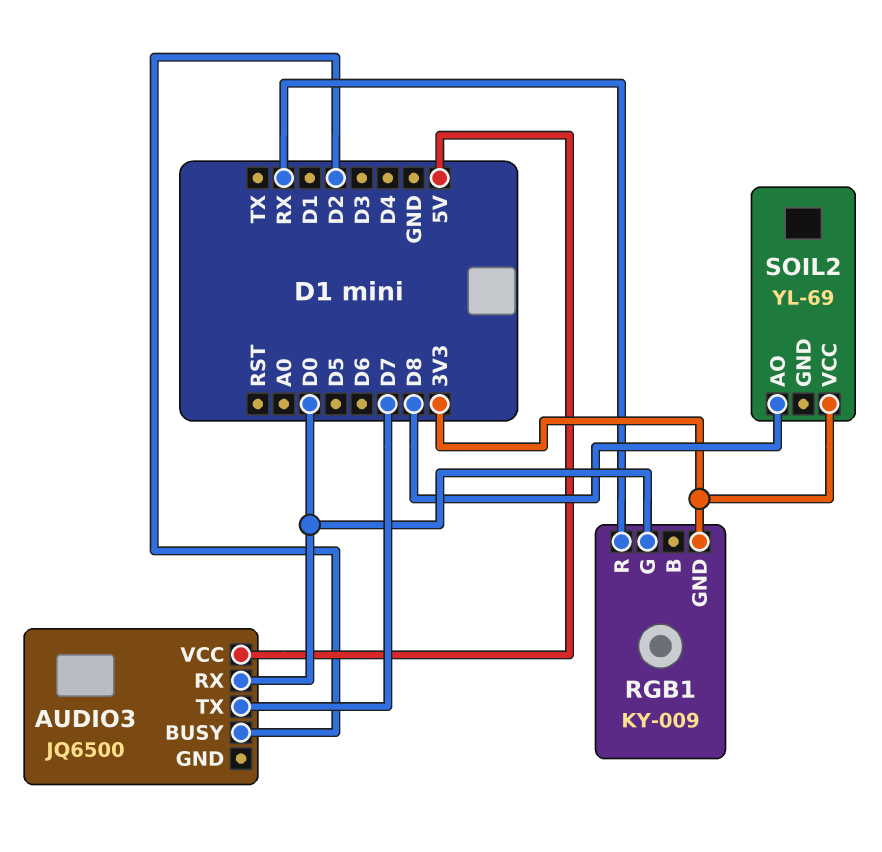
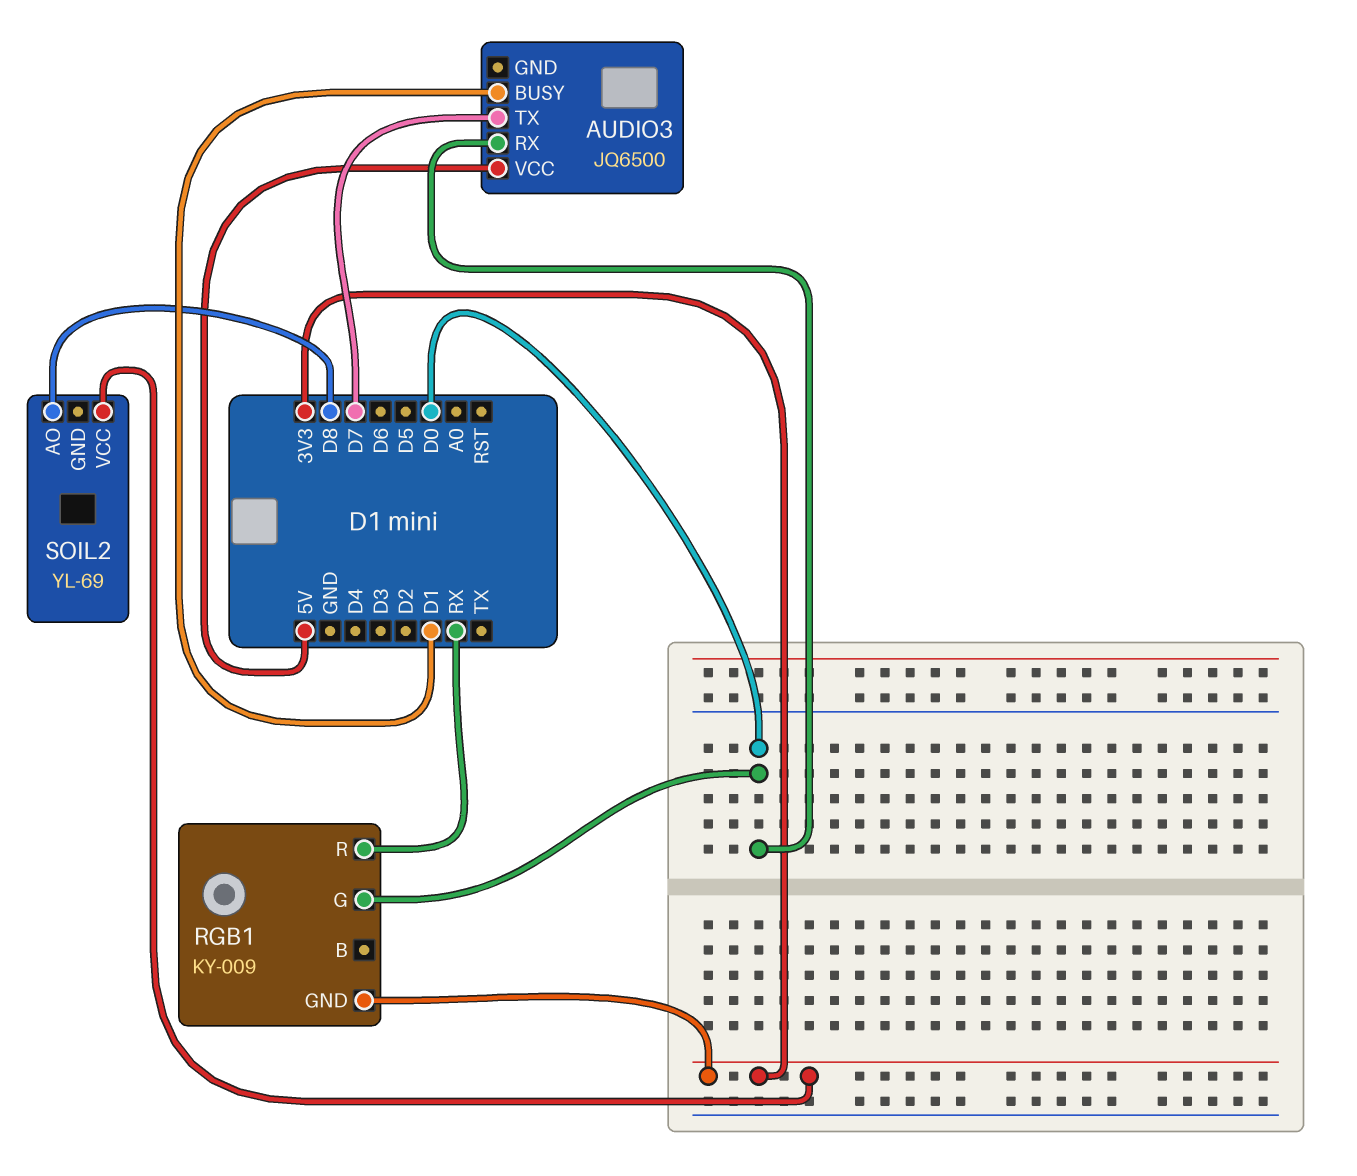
AUDIO3 pin BUSY: D2 -> D1

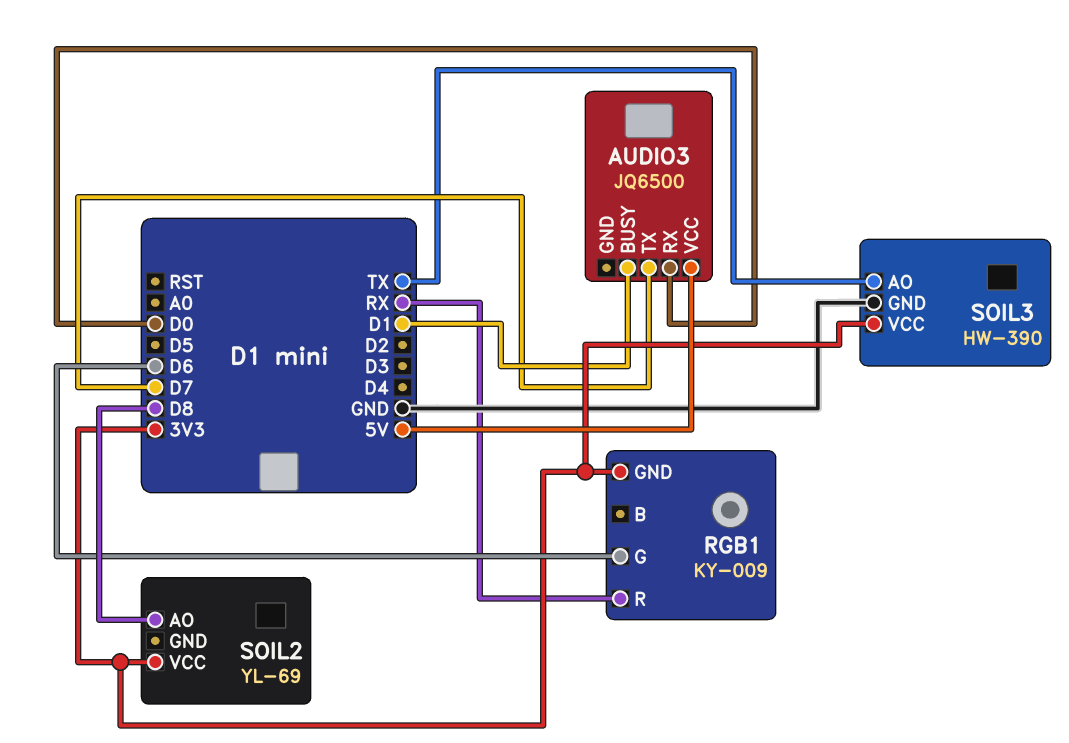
RGB1 pin G: D0 -> D6
SOIL3: none -> HW-390
SOIL3 pin AO: none -> TX
SOIL3 pin GND: none -> GND
SOIL3 pin VCC: none -> 3V3

